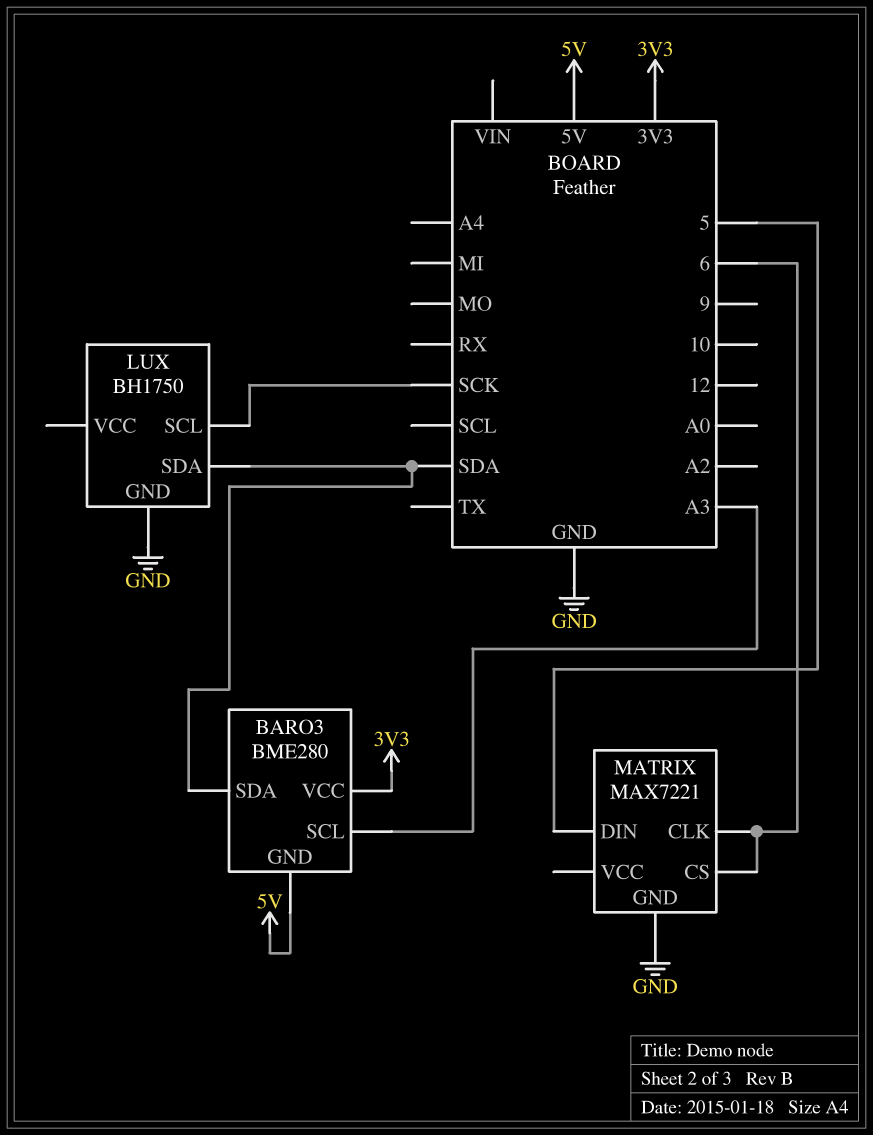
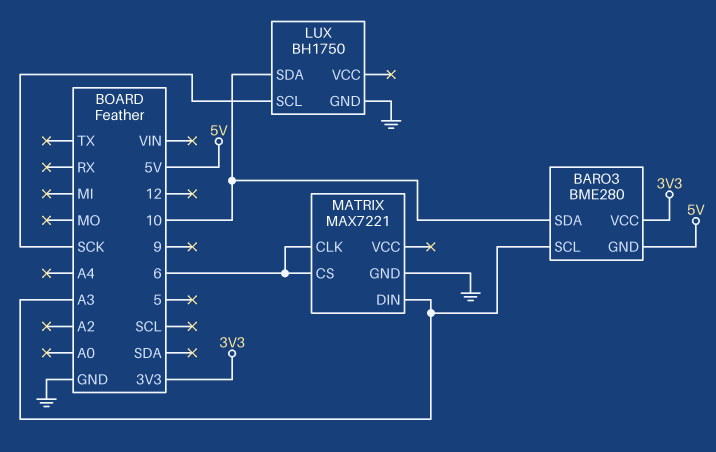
BARO3 pin SDA: SDA -> 10
LUX pin SDA: SDA -> 10
MATRIX pin DIN: 5 -> A3

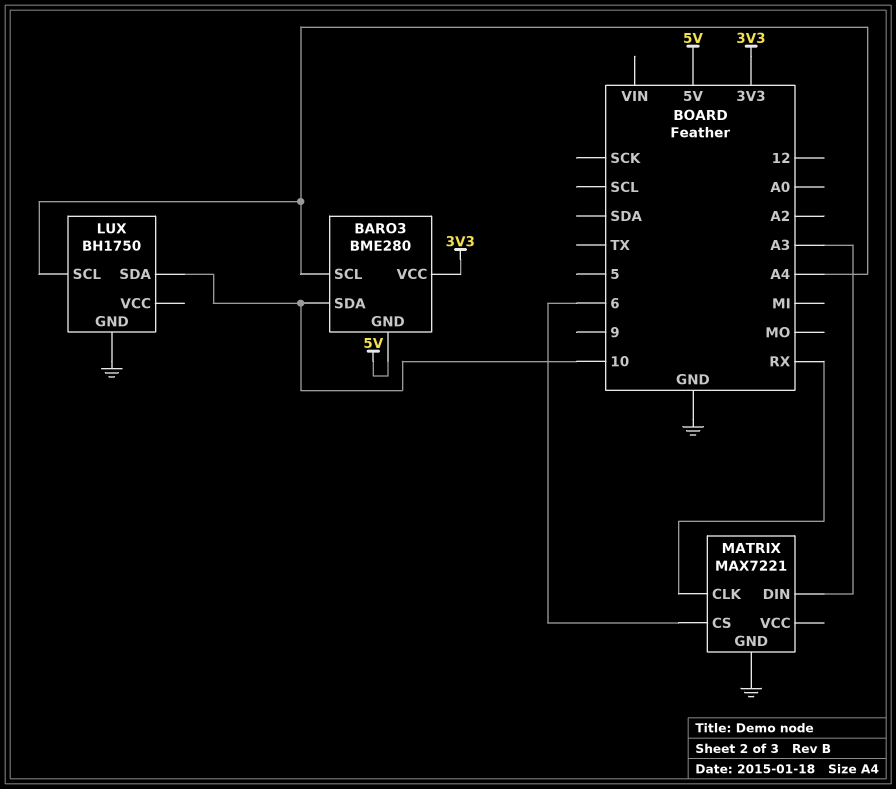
BARO3 pin SCL: A3 -> A4
LUX pin SCL: SCK -> A4
MATRIX pin CLK: 6 -> RX

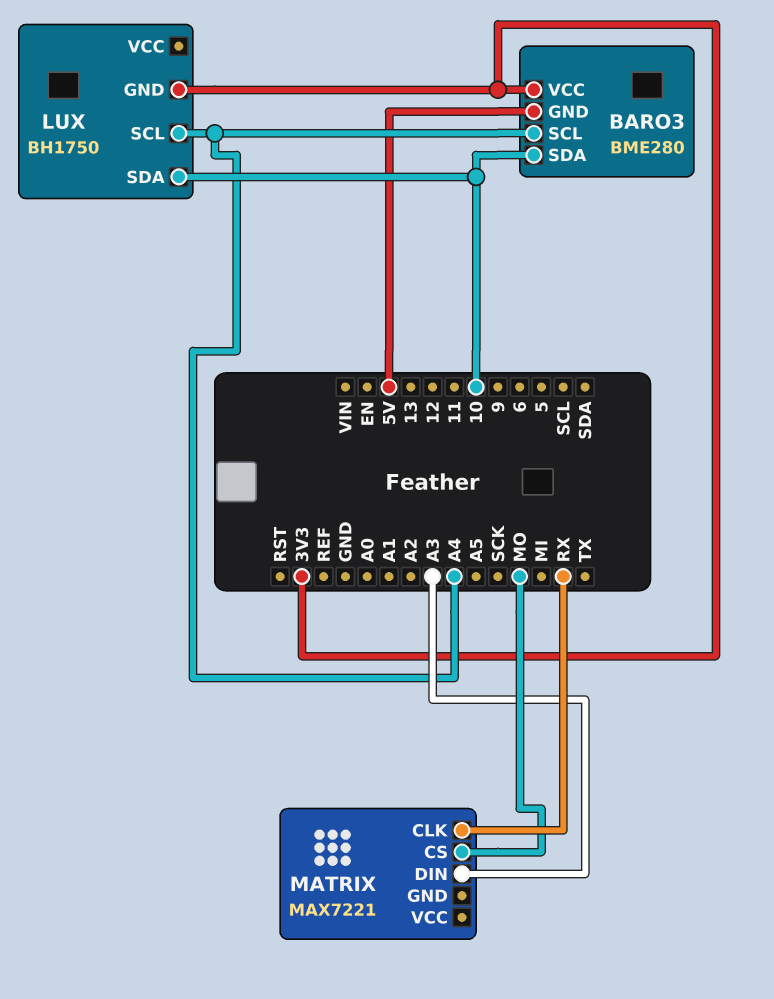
LUX pin GND: GND -> 3V3
MATRIX pin CS: 6 -> MO
MATRIX pin GND: GND -> none

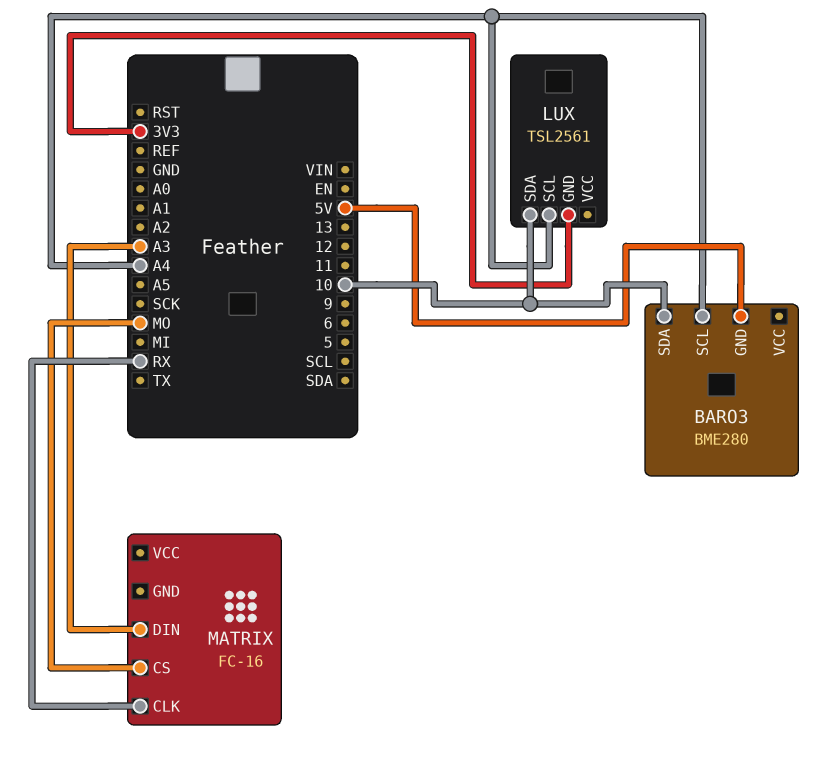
BARO3 pin VCC: 3V3 -> none
LUX: BH1750 -> TSL2561
MATRIX: MAX7221 -> FC-16

